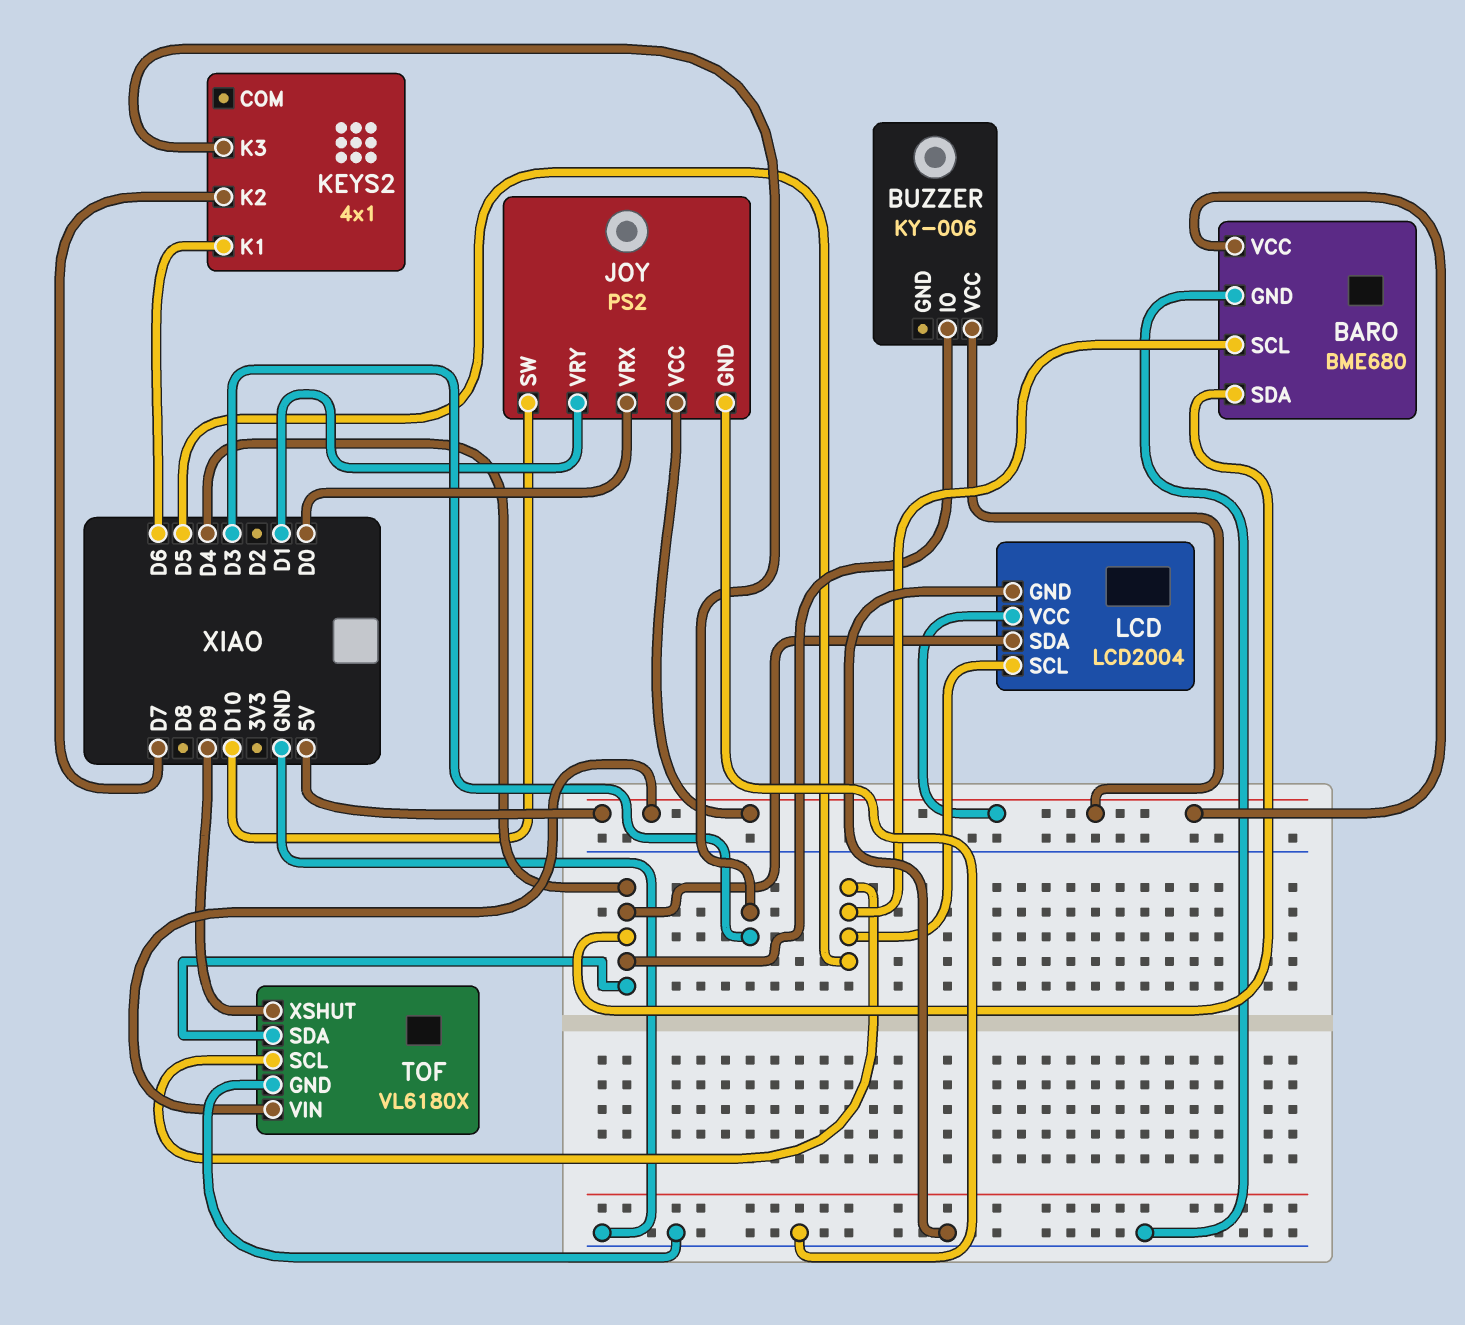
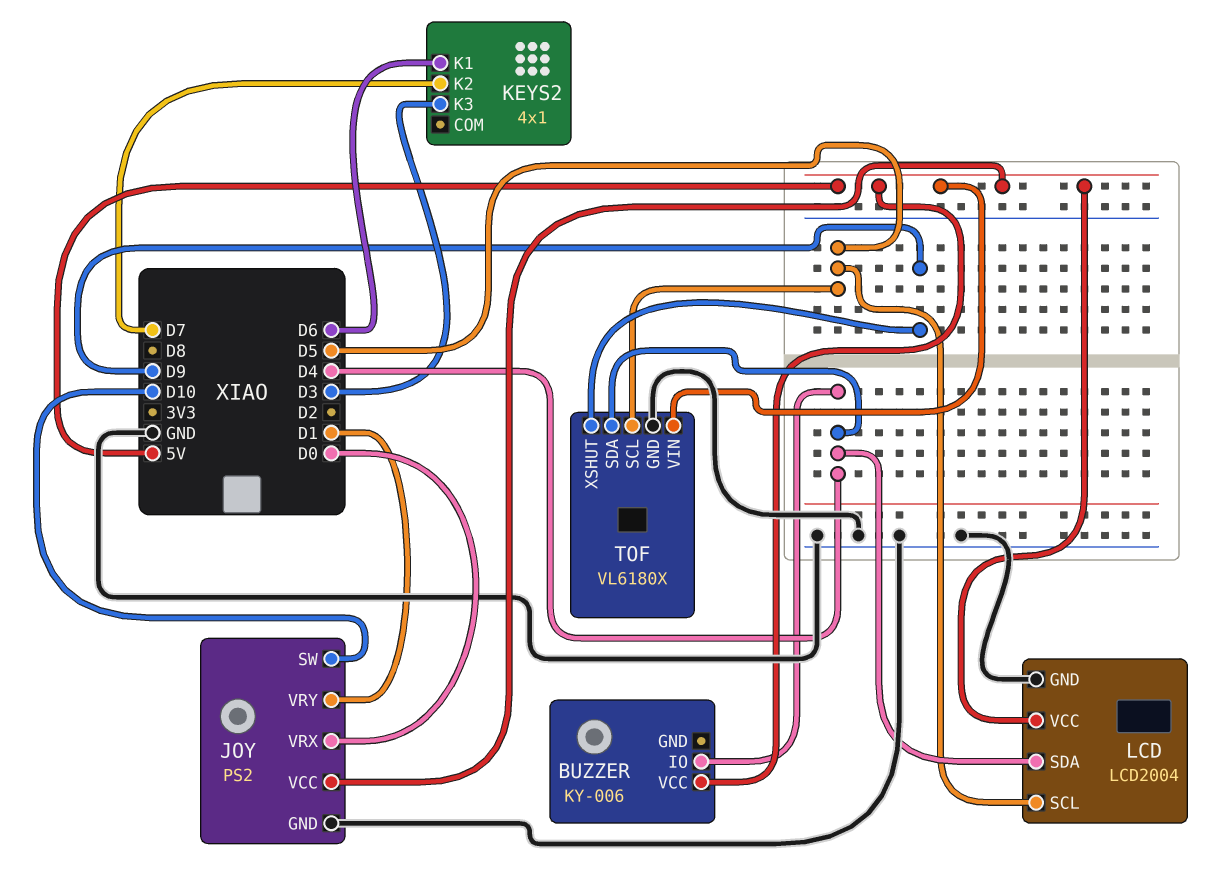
BARO: BME680 -> none
BARO pin GND: GND -> none
BARO pin SCL: D5 -> none
BARO pin SDA: D4 -> none
BARO pin VCC: 5V -> none

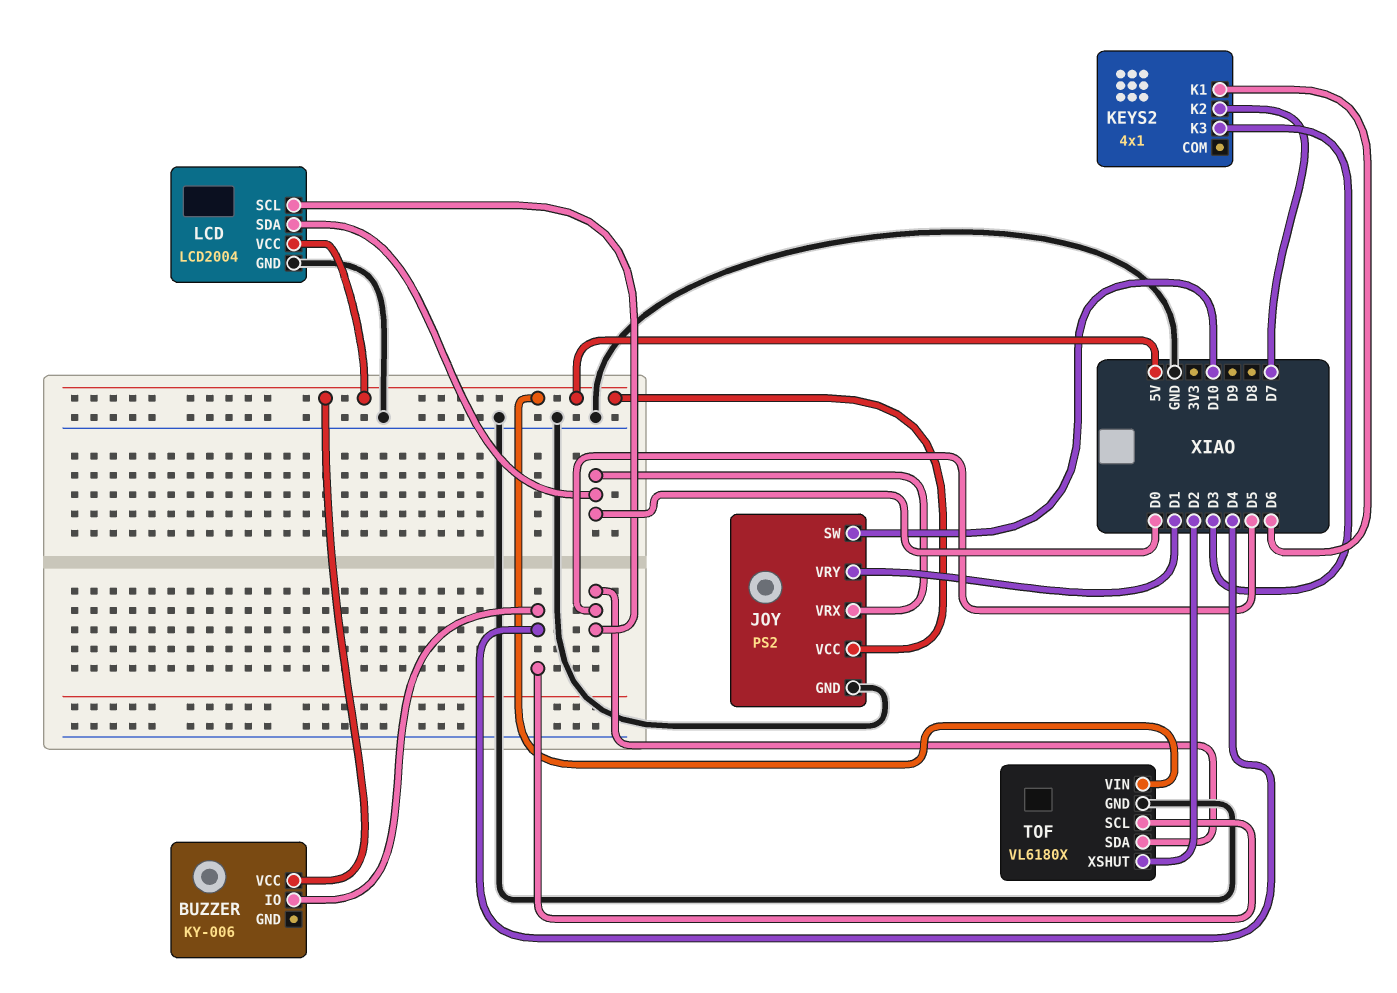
LCD pin SDA: D4 -> D0
TOF pin SCL: D5 -> D4
TOF pin SDA: D4 -> D5
TOF pin XSHUT: D9 -> D2

